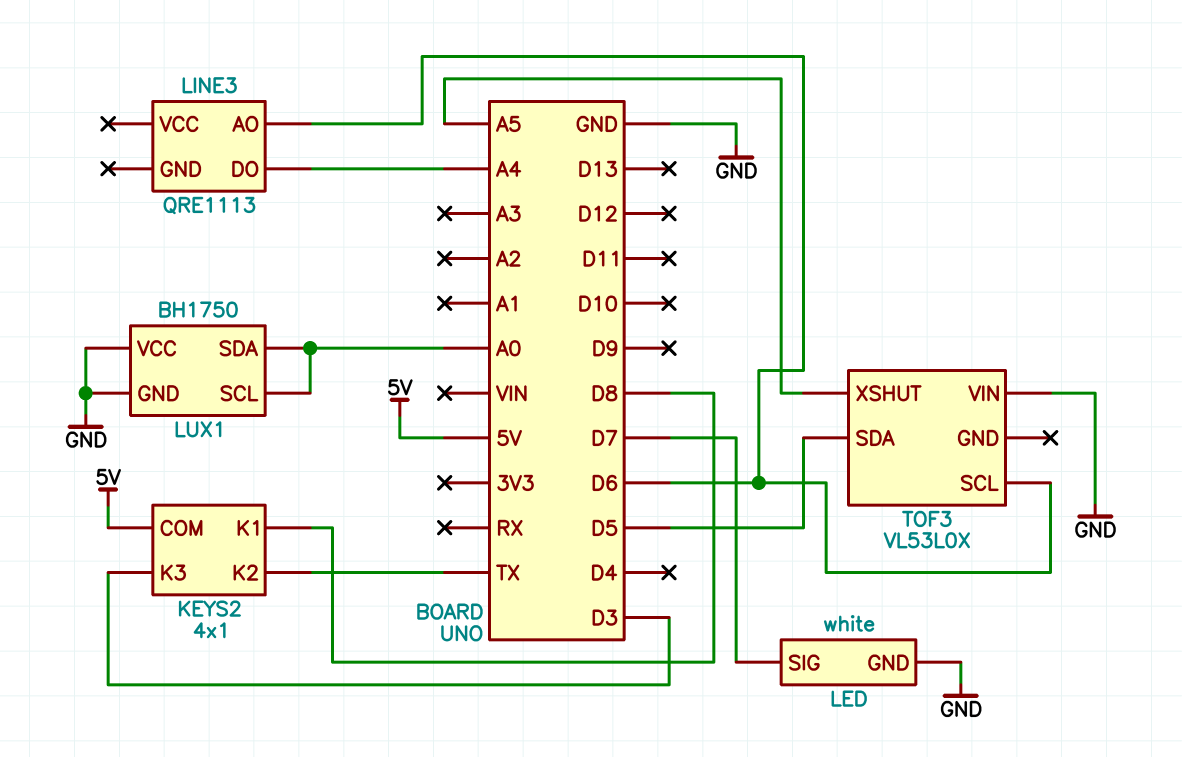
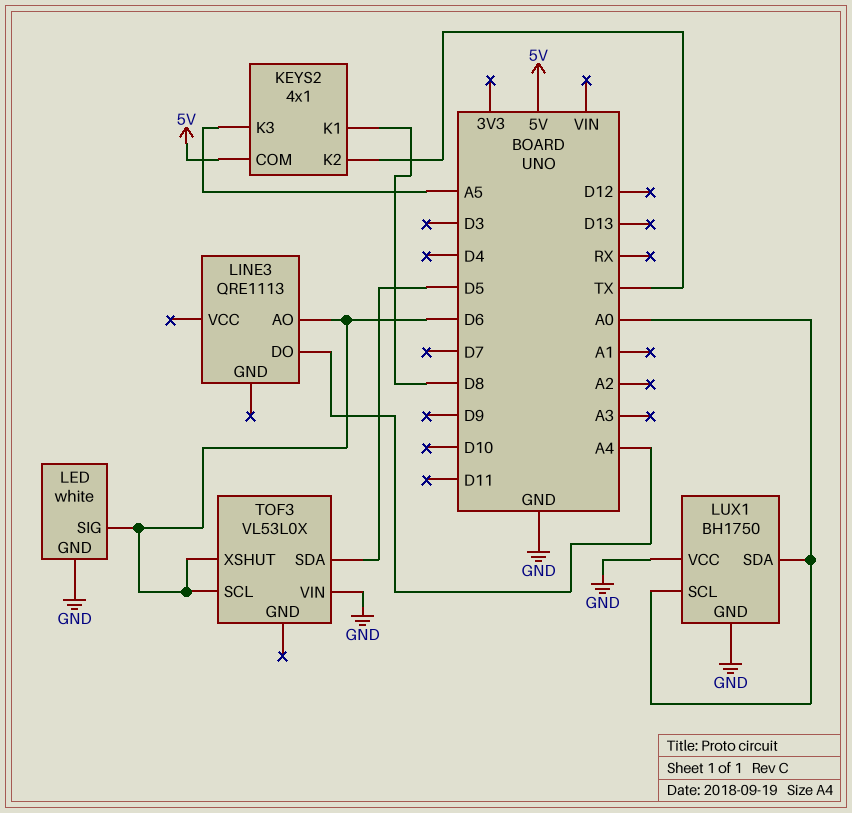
KEYS2 pin K3: D3 -> A5
LED pin SIG: D7 -> D6
TOF3 pin XSHUT: A5 -> D6

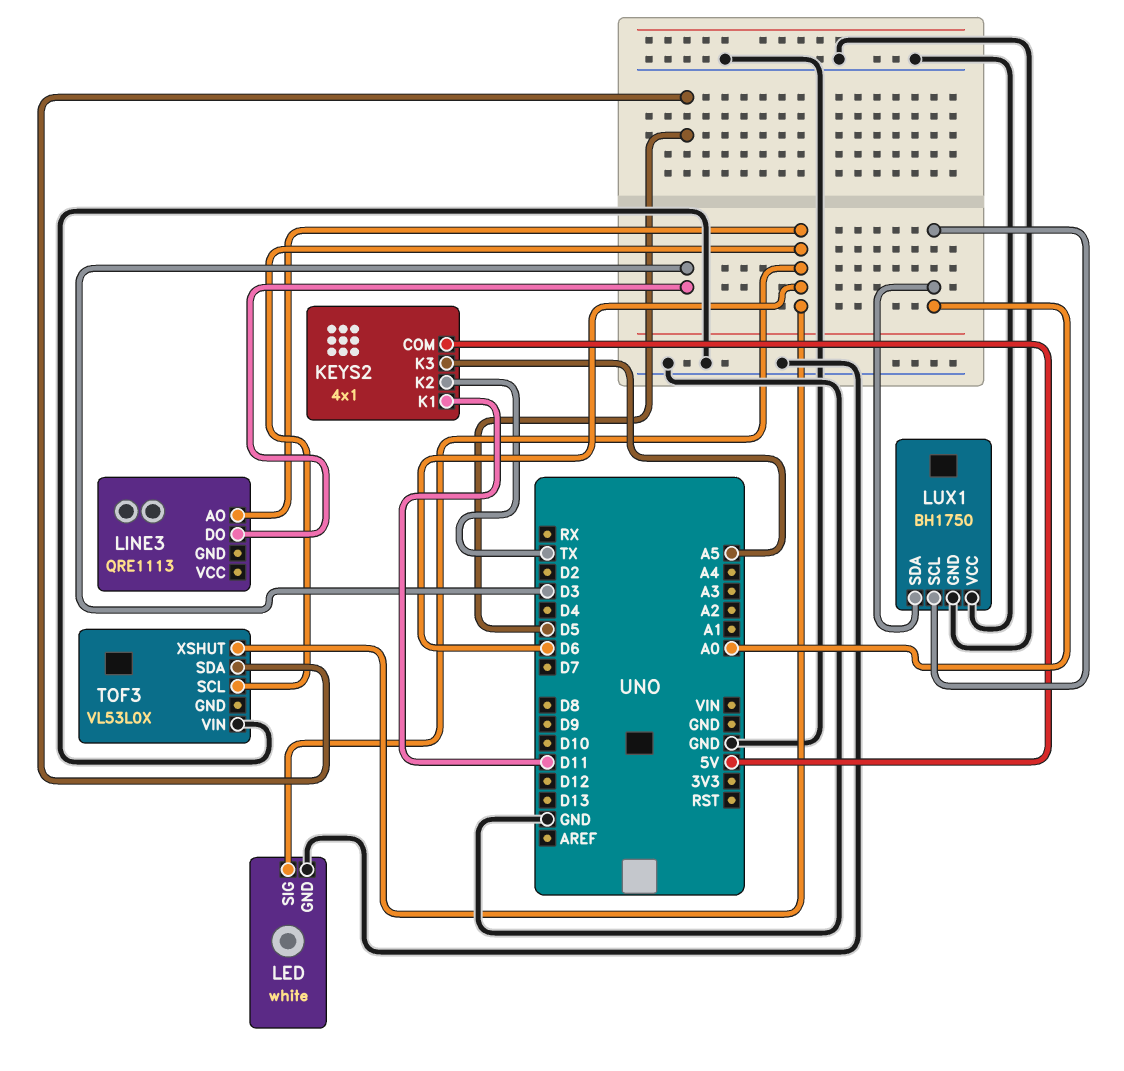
KEYS2 pin K1: D8 -> D11
LINE3 pin DO: A4 -> D3

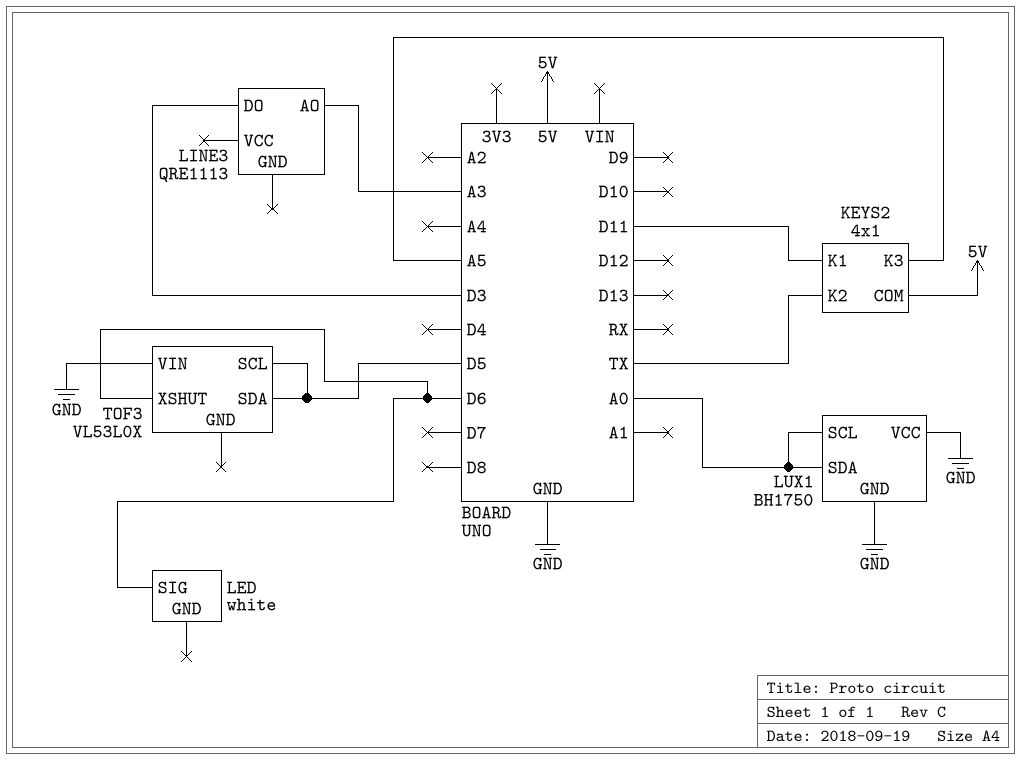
LED pin GND: GND -> none
LINE3 pin AO: D6 -> A3
TOF3 pin SCL: D6 -> D5

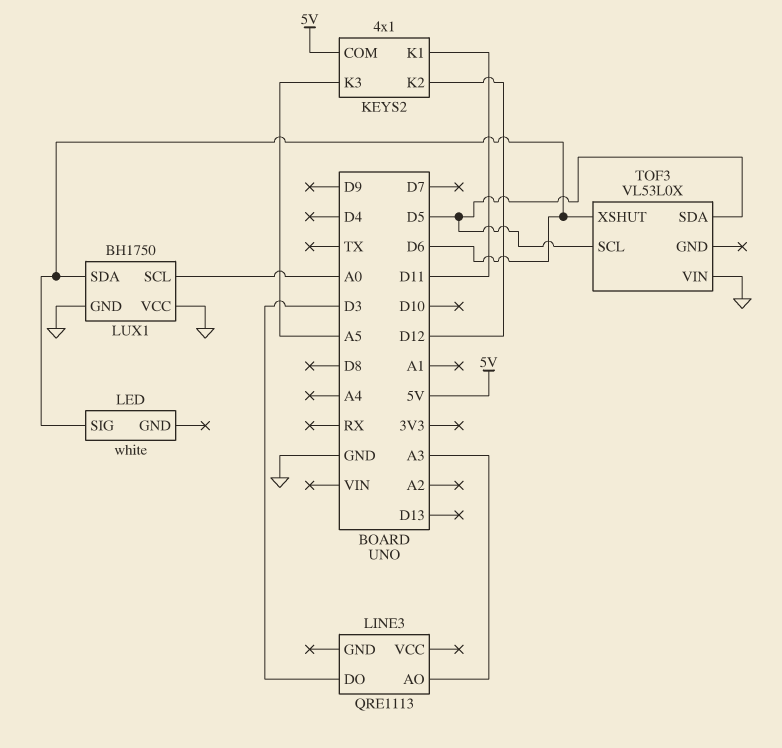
KEYS2 pin K2: TX -> D12
LUX1 pin SDA: A0 -> D6

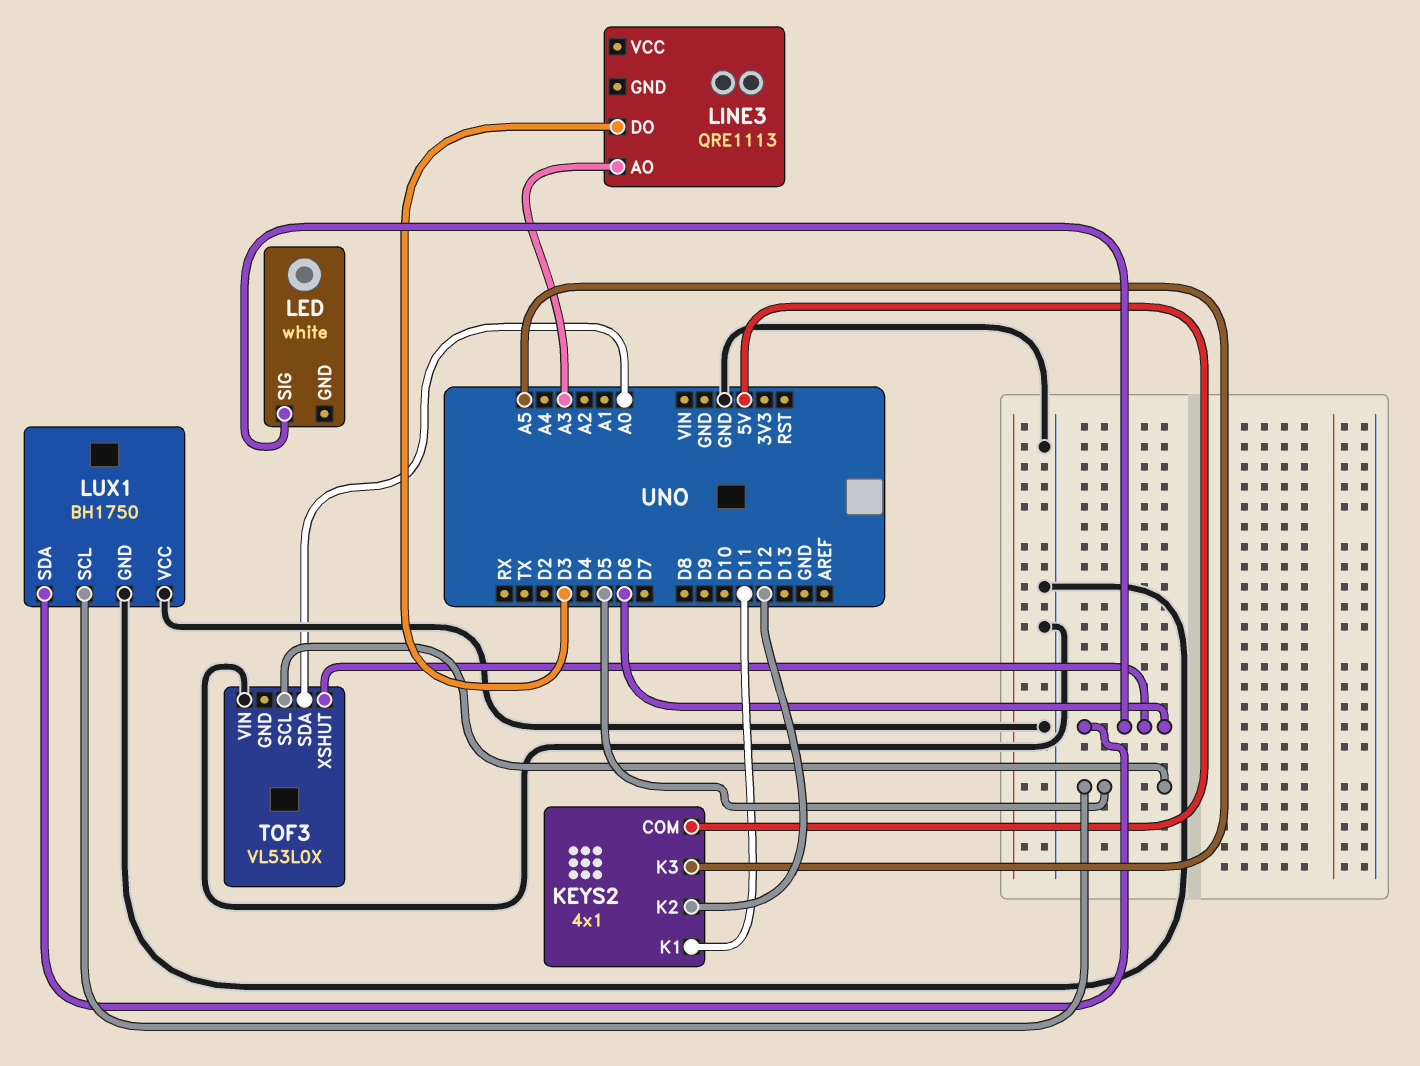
LUX1 pin SCL: A0 -> D5
TOF3 pin SDA: D5 -> A0

